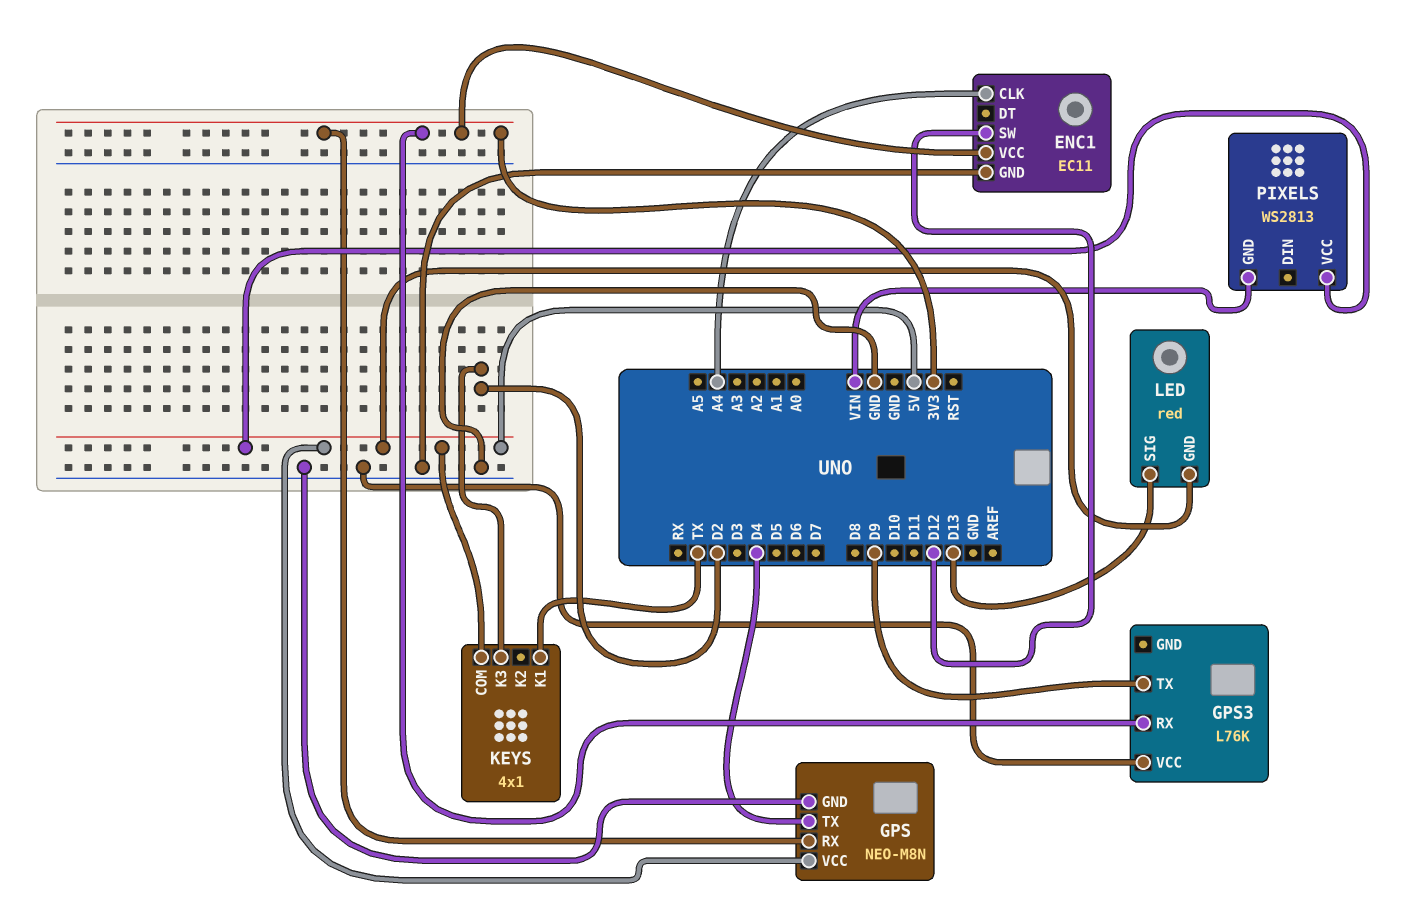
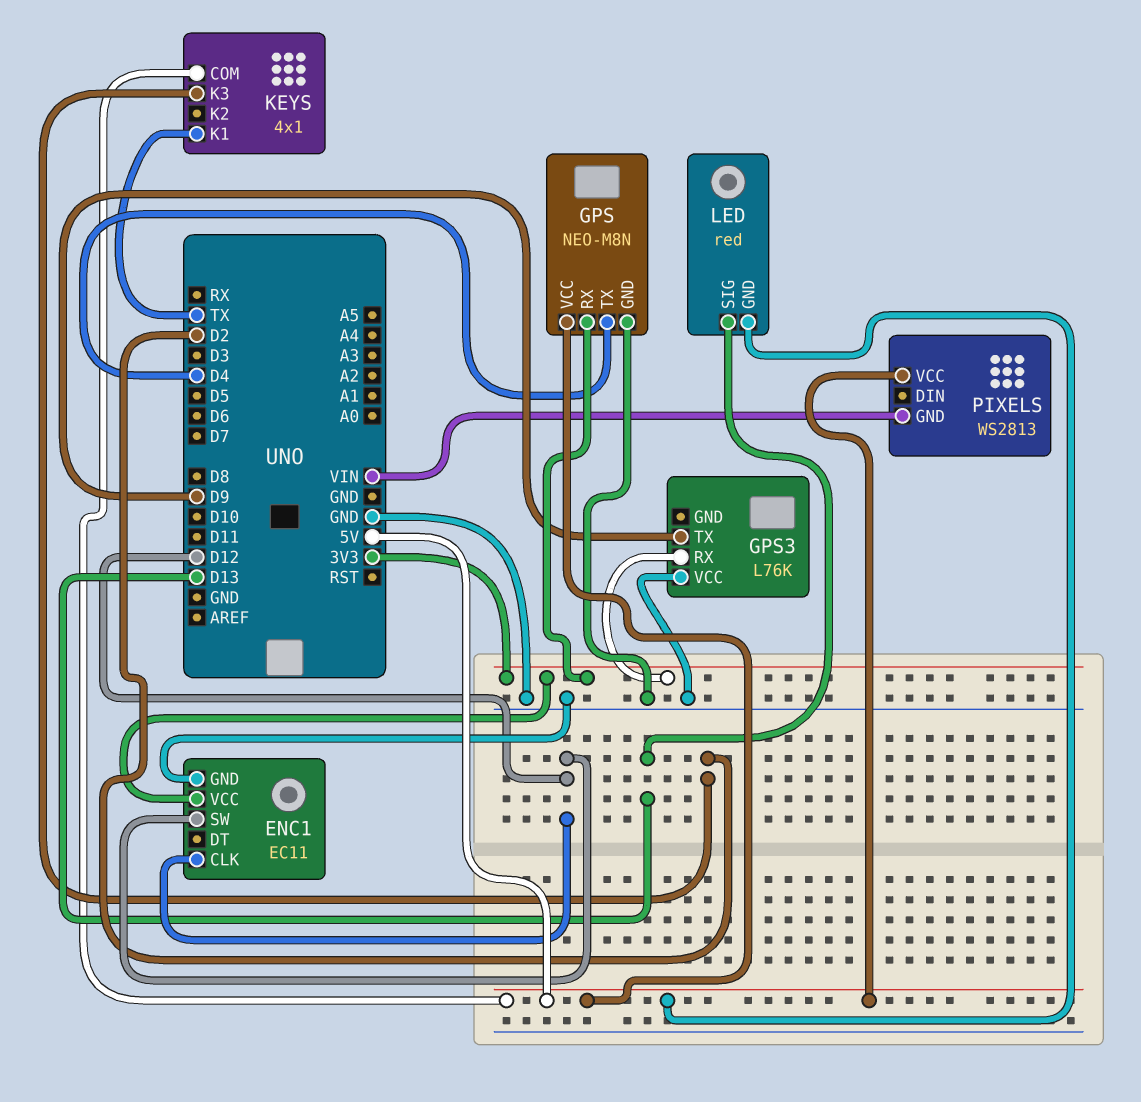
ENC1 pin CLK: A4 -> D12

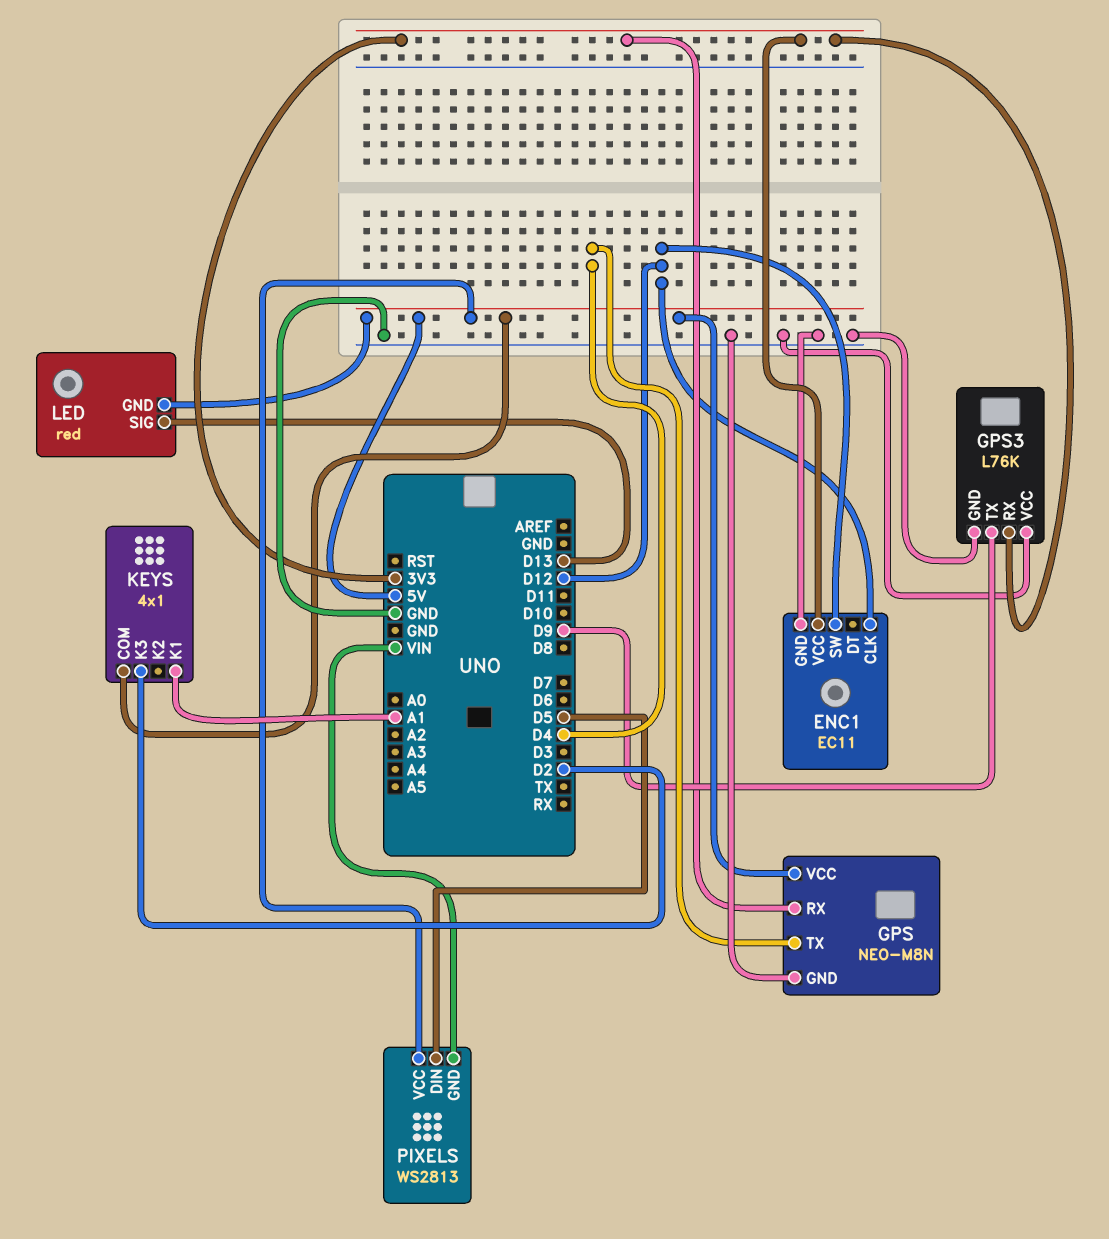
GPS3 pin GND: none -> GND
KEYS pin K1: TX -> A1
PIXELS pin DIN: none -> D5

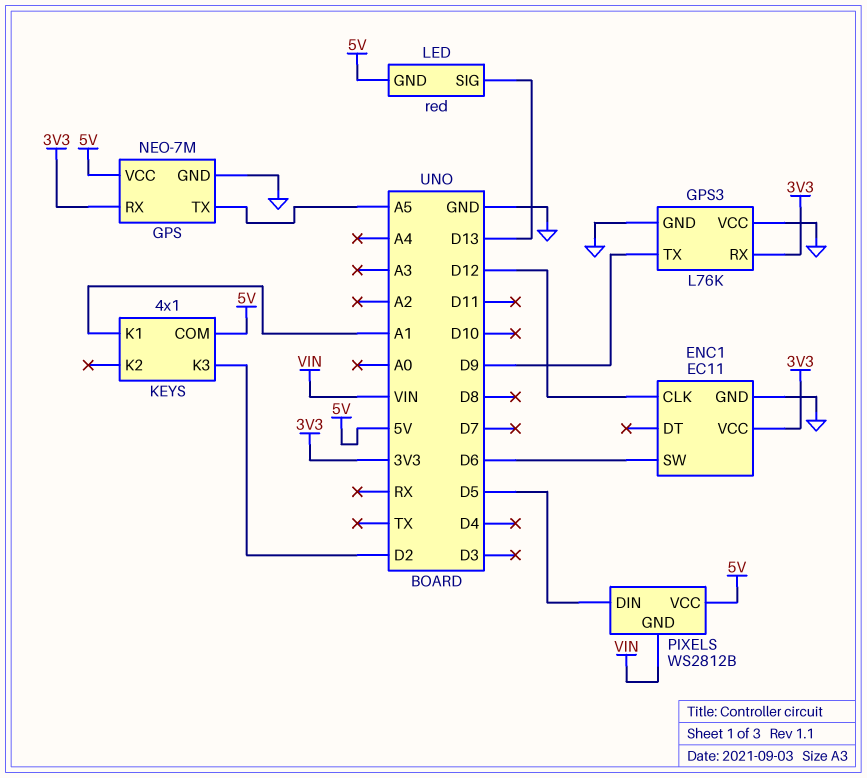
ENC1 pin SW: D12 -> D6
GPS: NEO-M8N -> NEO-7M
GPS pin TX: D4 -> A5
PIXELS: WS2813 -> WS2812B

